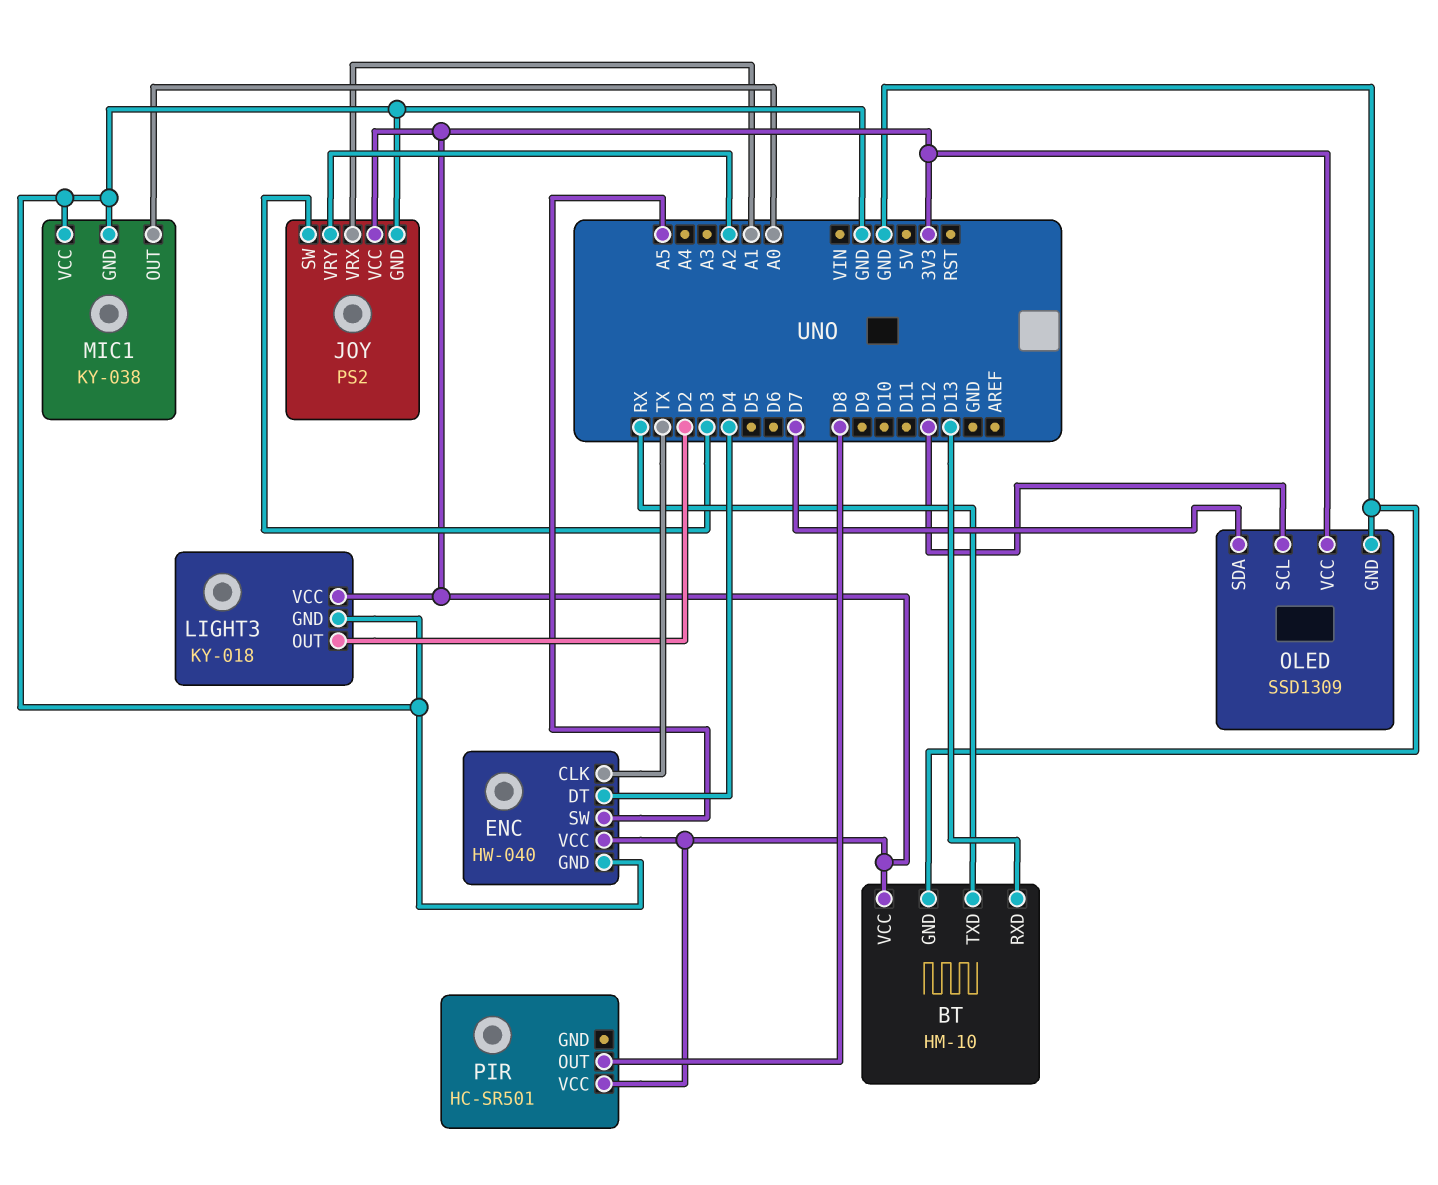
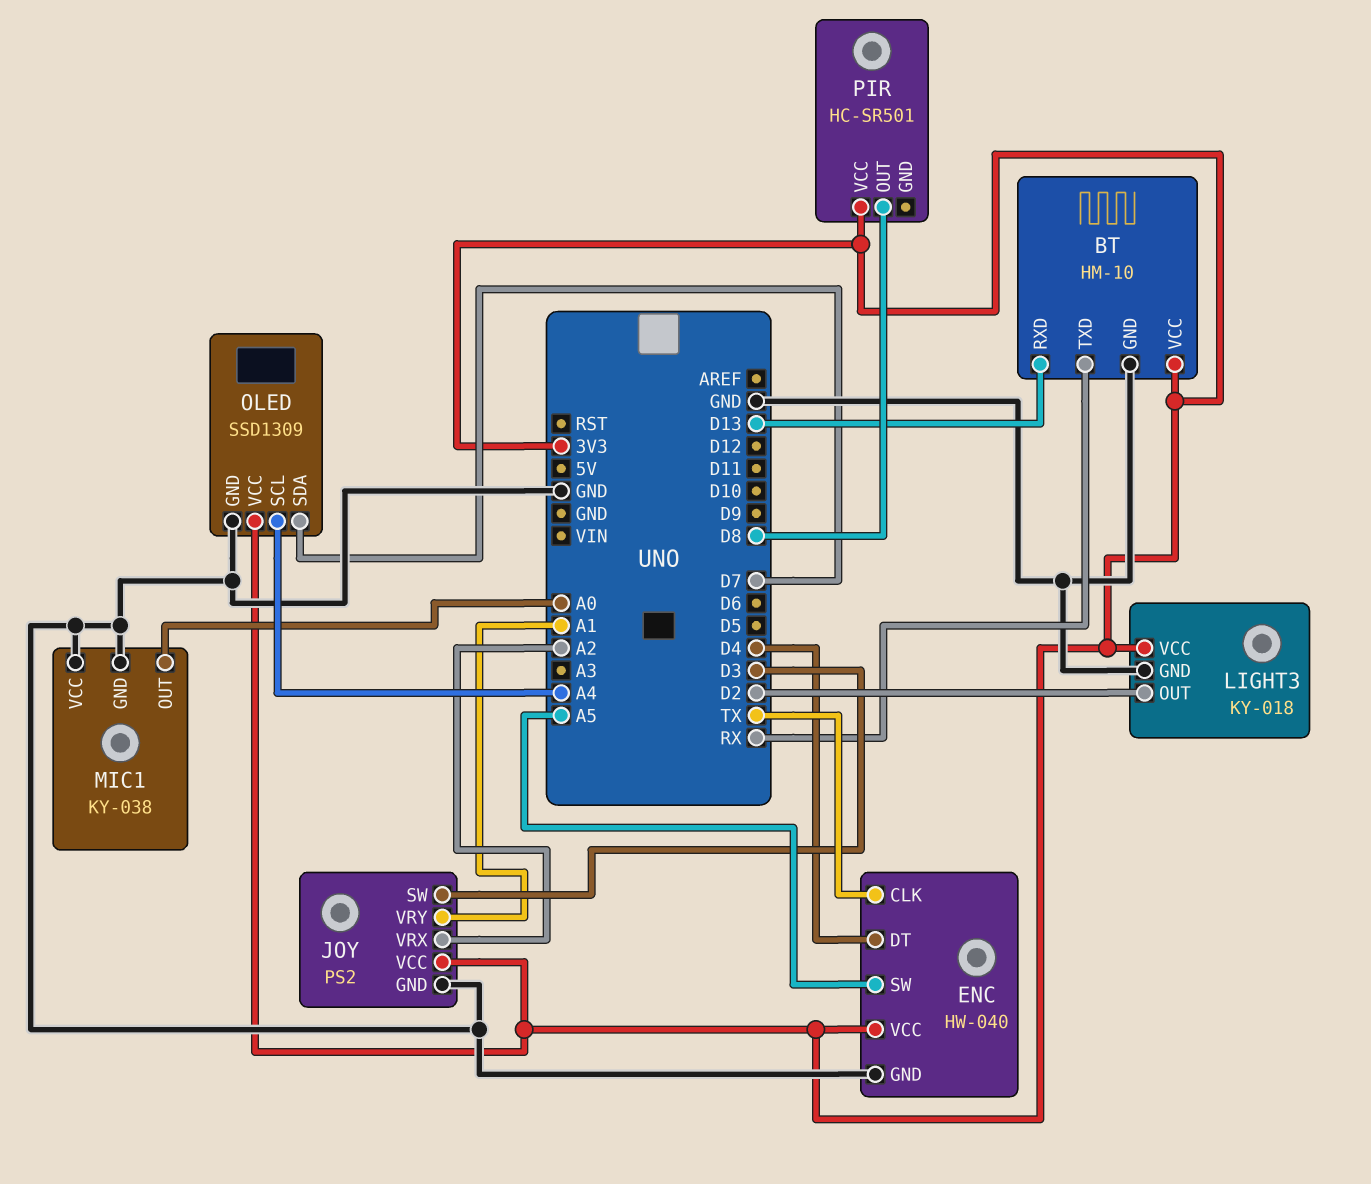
JOY pin VRX: A1 -> A2
JOY pin VRY: A2 -> A1
OLED pin SCL: D12 -> A4

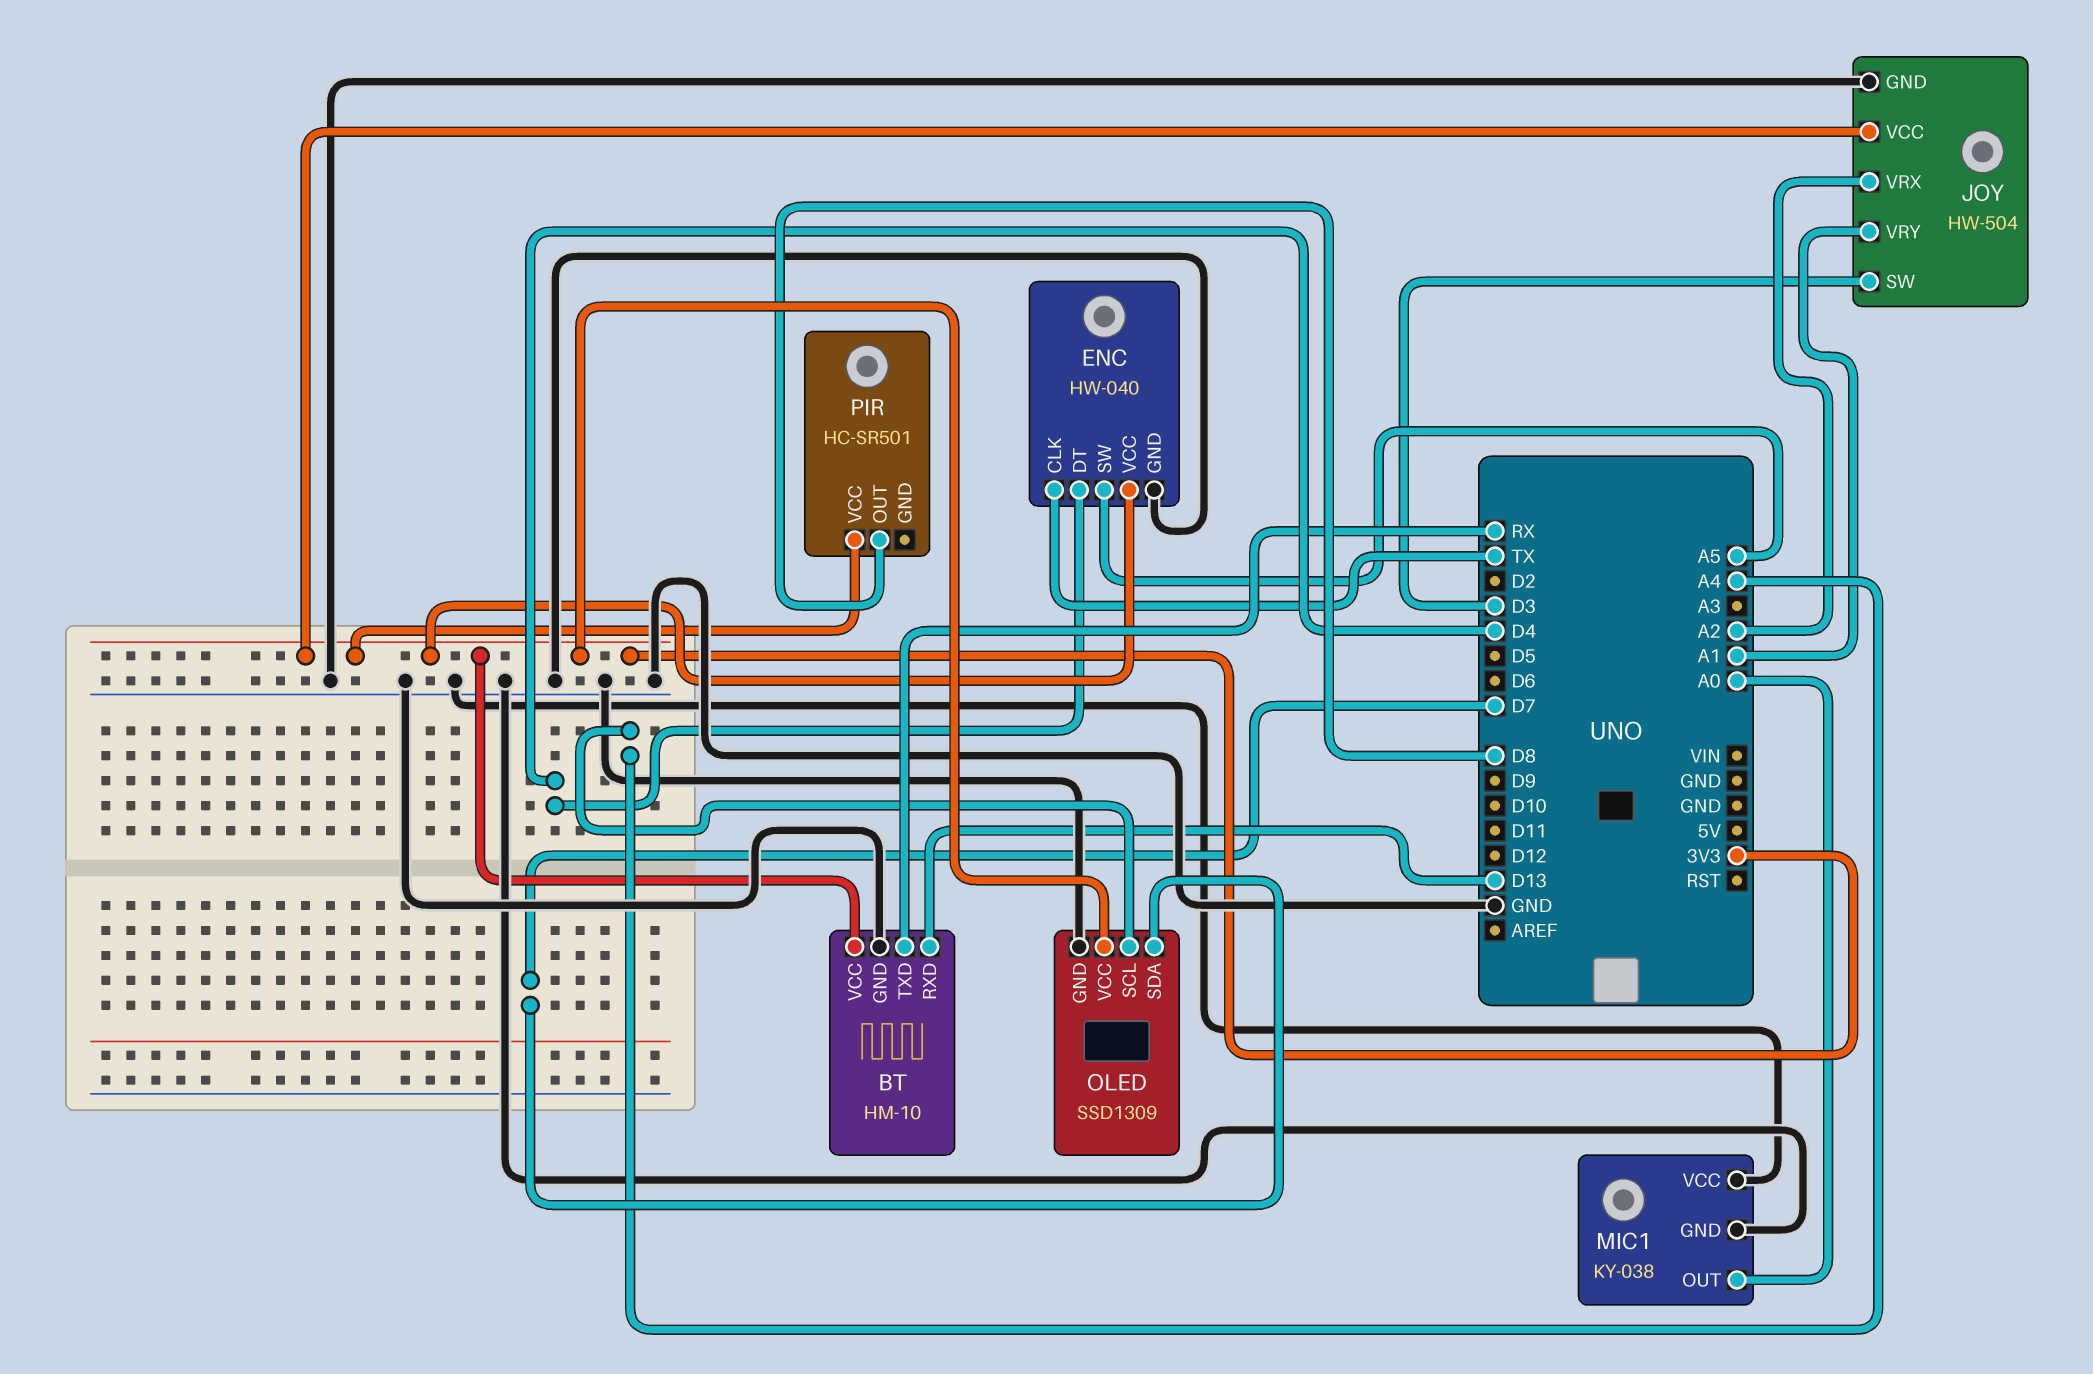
JOY: PS2 -> HW-504
LIGHT3: KY-018 -> none
LIGHT3 pin GND: GND -> none
LIGHT3 pin OUT: D2 -> none
LIGHT3 pin VCC: 3V3 -> none

